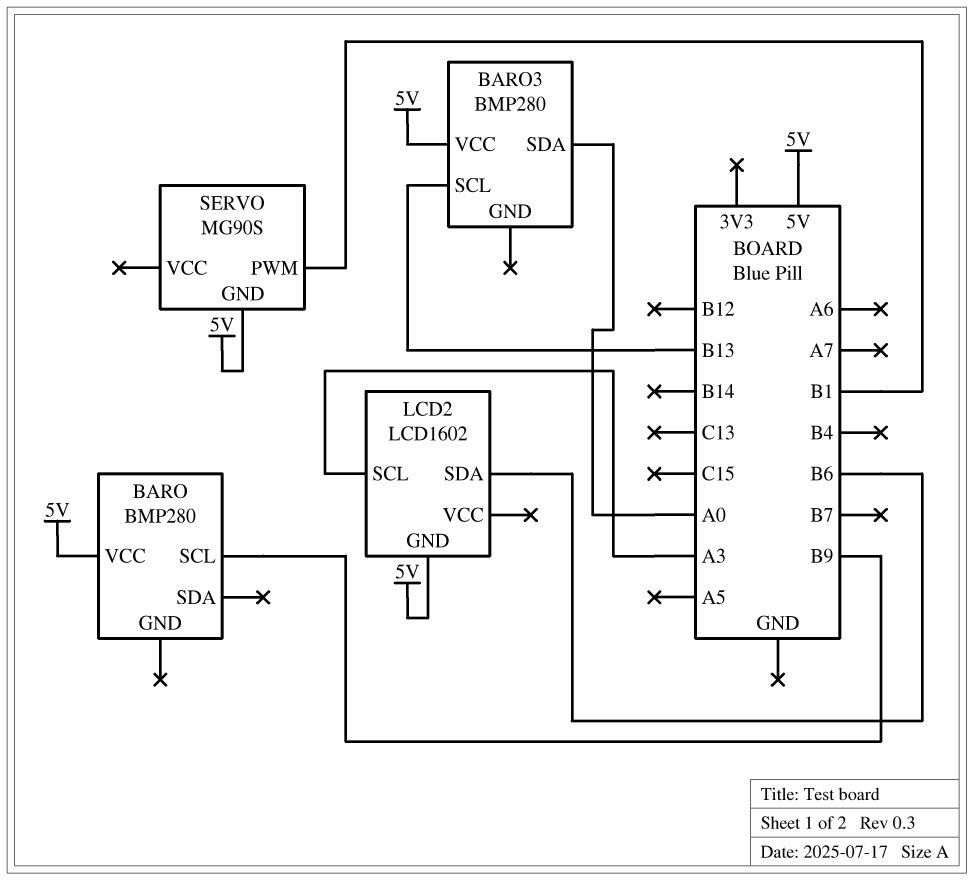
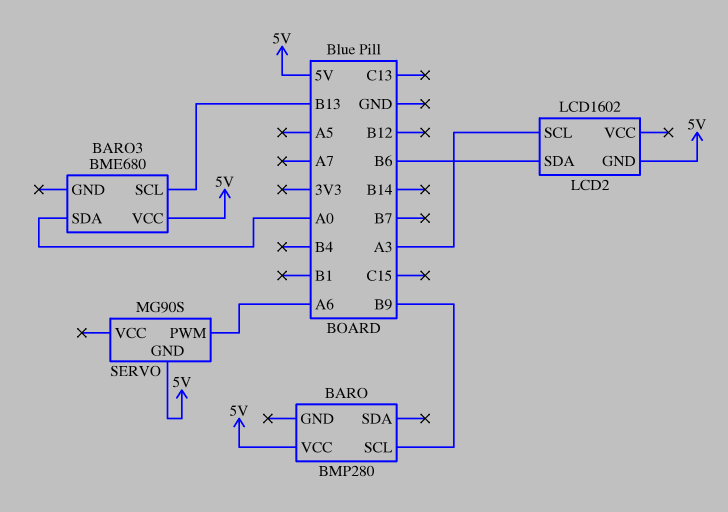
BARO3: BMP280 -> BME680
SERVO pin PWM: B1 -> A6

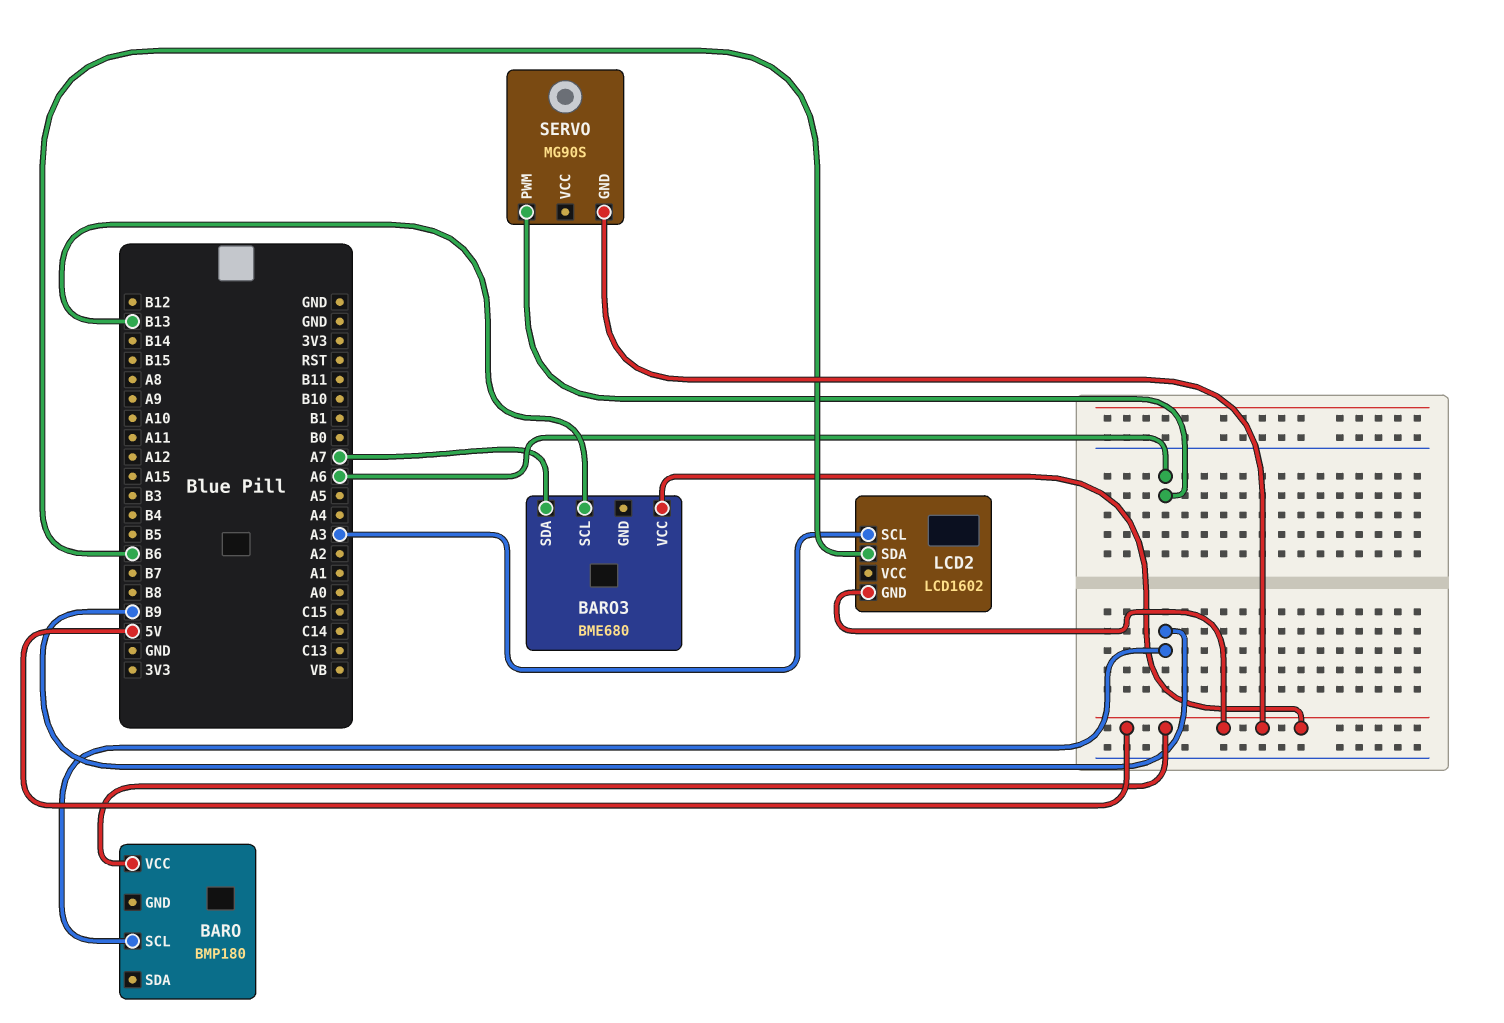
BARO: BMP280 -> BMP180
BARO3 pin SDA: A0 -> A7

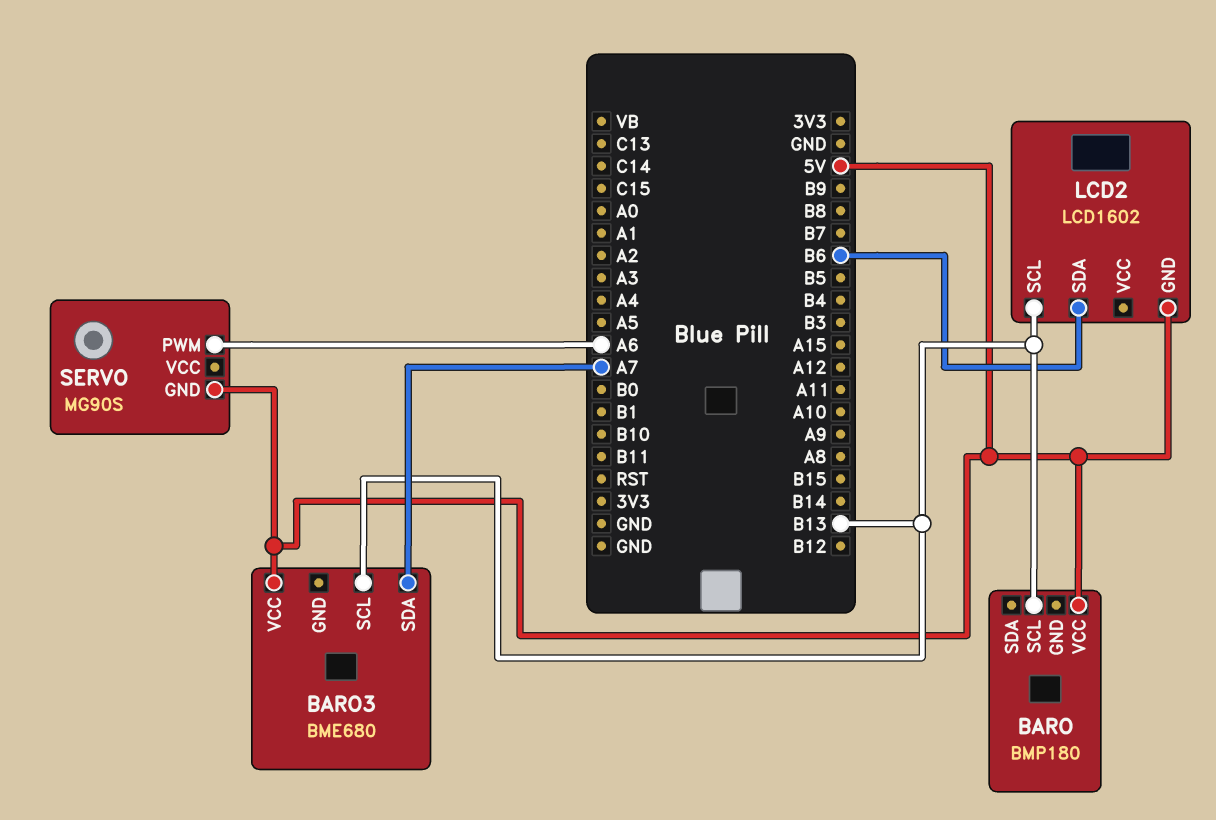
BARO pin SCL: B9 -> B13
LCD2 pin SCL: A3 -> B13

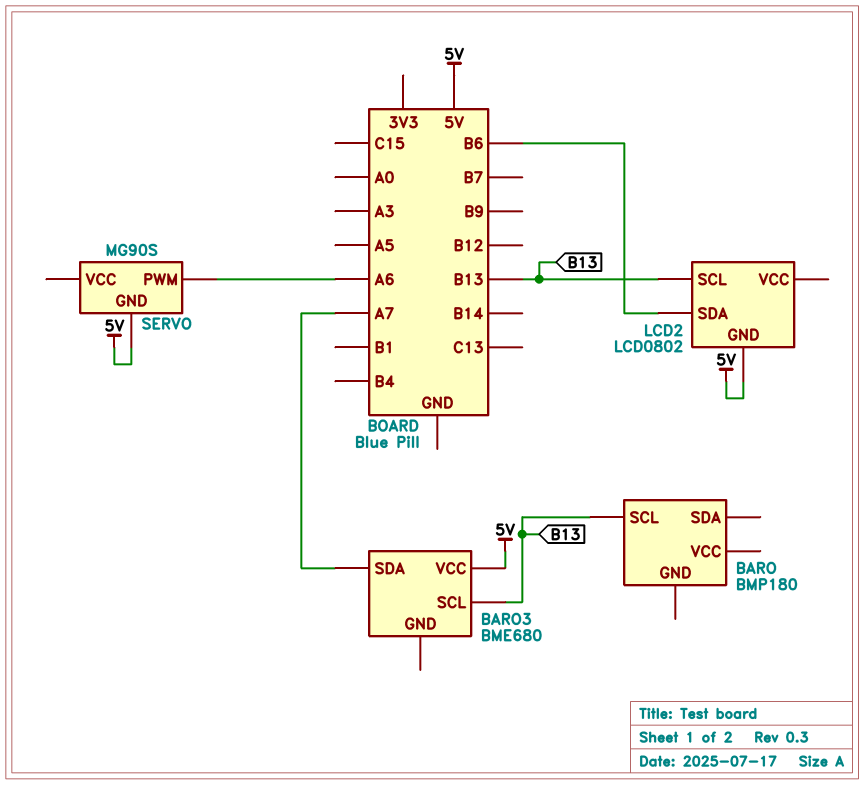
BARO pin VCC: 5V -> none
LCD2: LCD1602 -> LCD0802

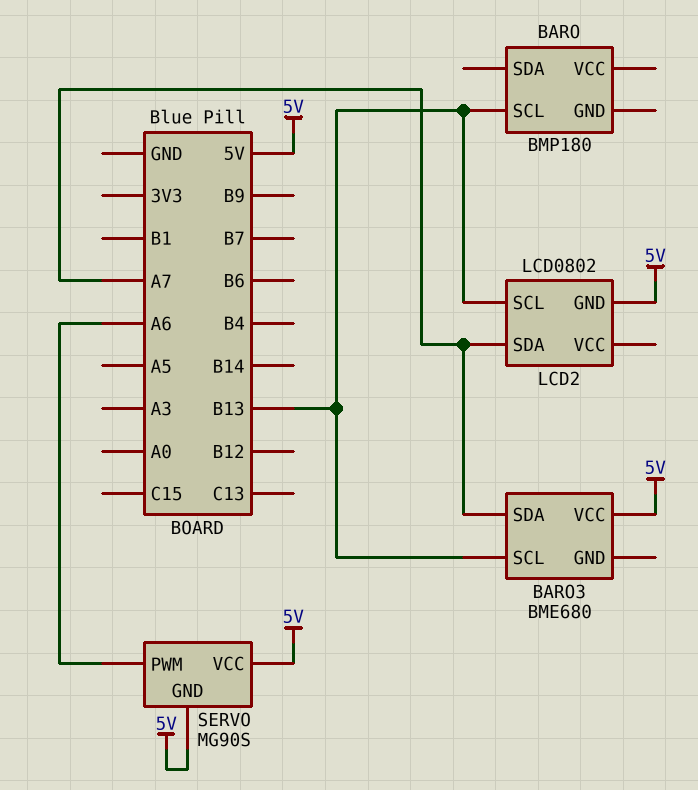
LCD2 pin SDA: B6 -> A7
SERVO pin VCC: none -> 5V

